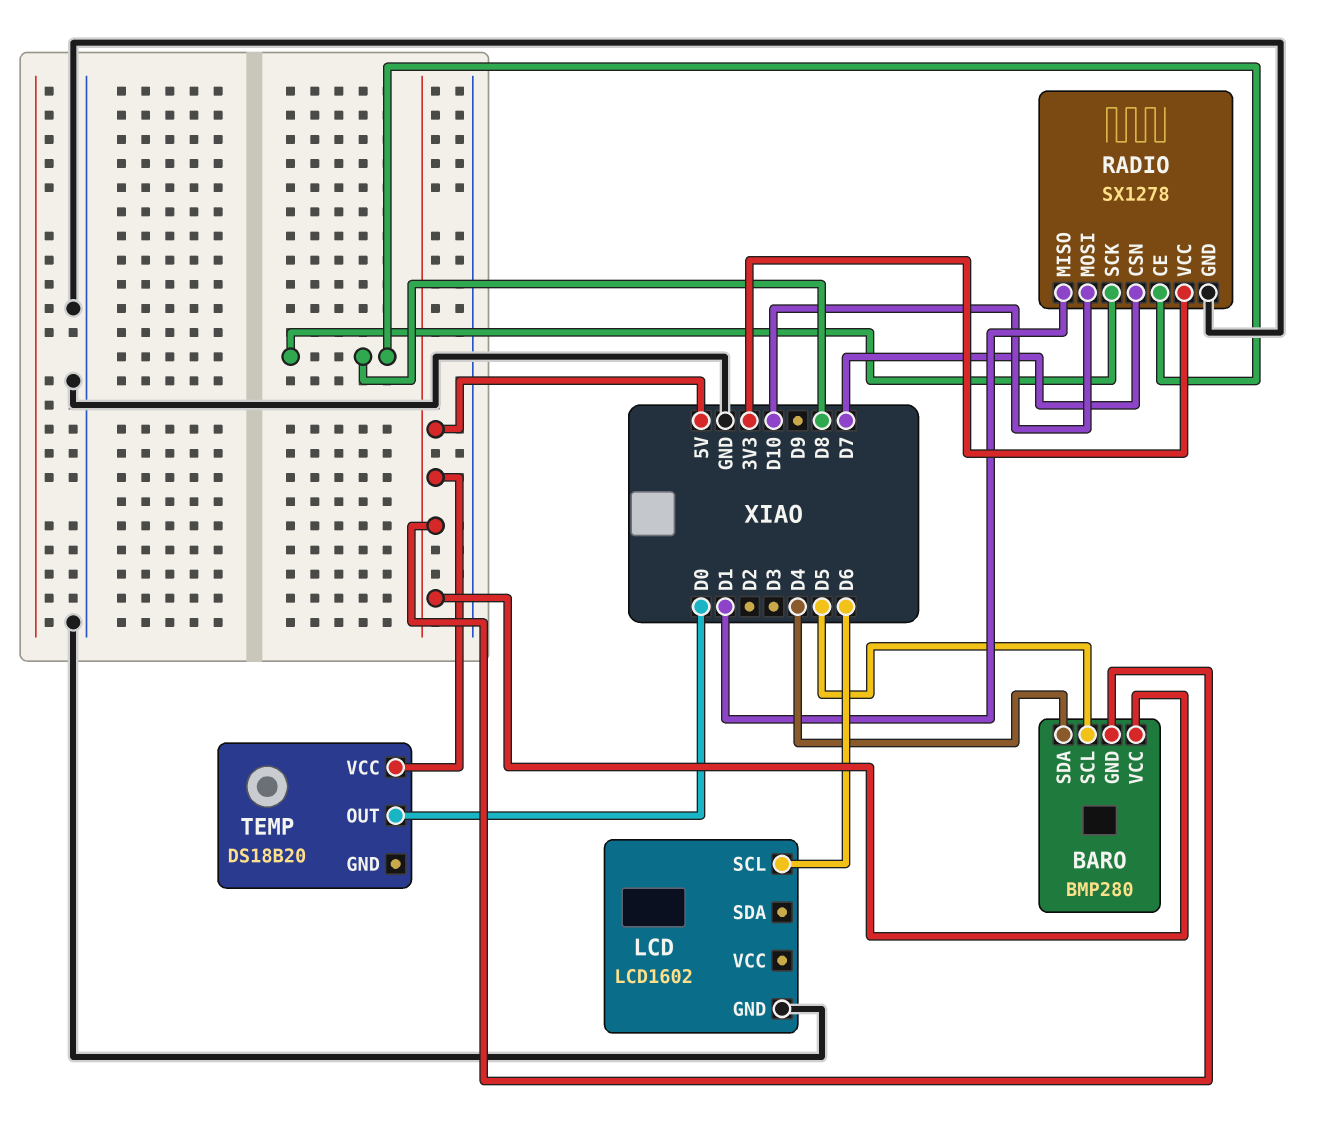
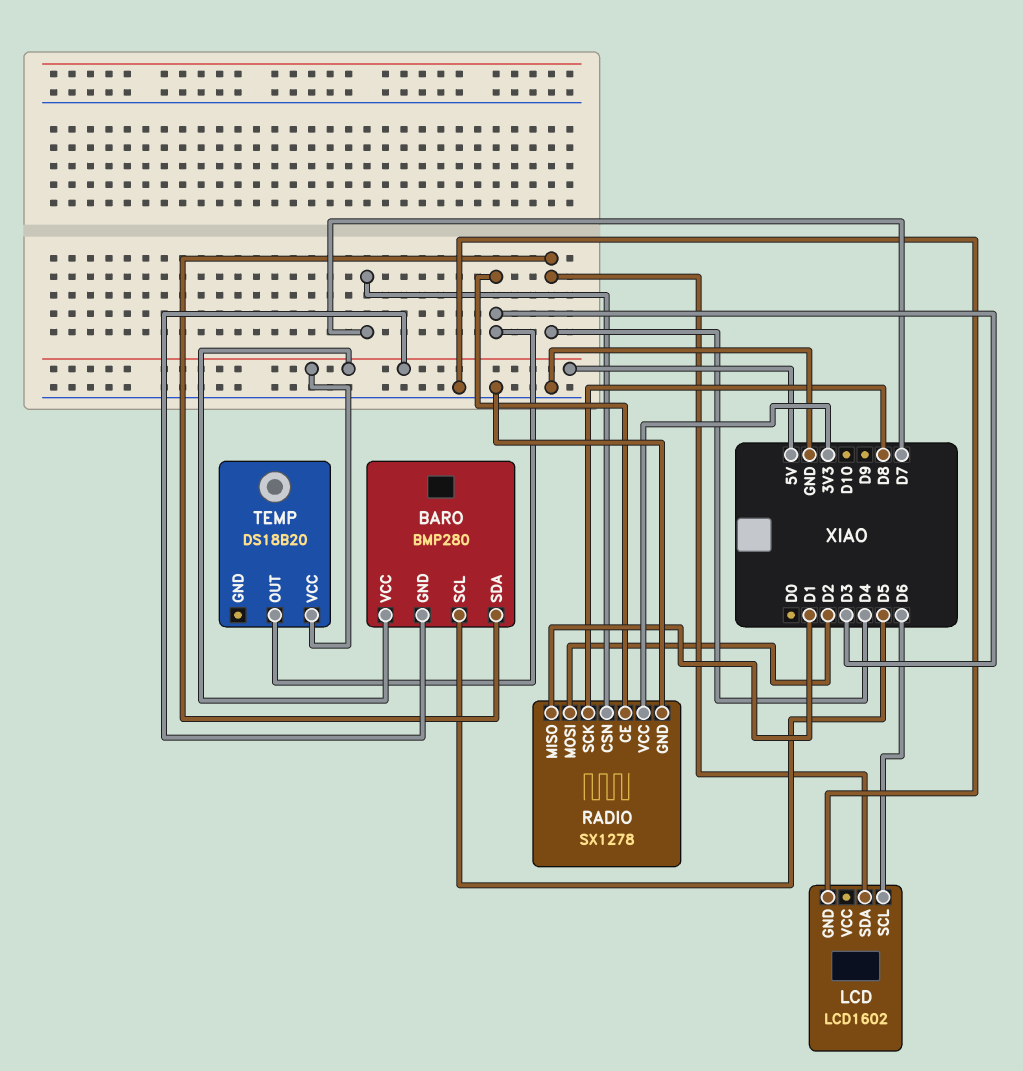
LCD pin SDA: none -> D4
RADIO pin CE: D8 -> D3
RADIO pin MOSI: D10 -> D2
TEMP pin OUT: D0 -> D3

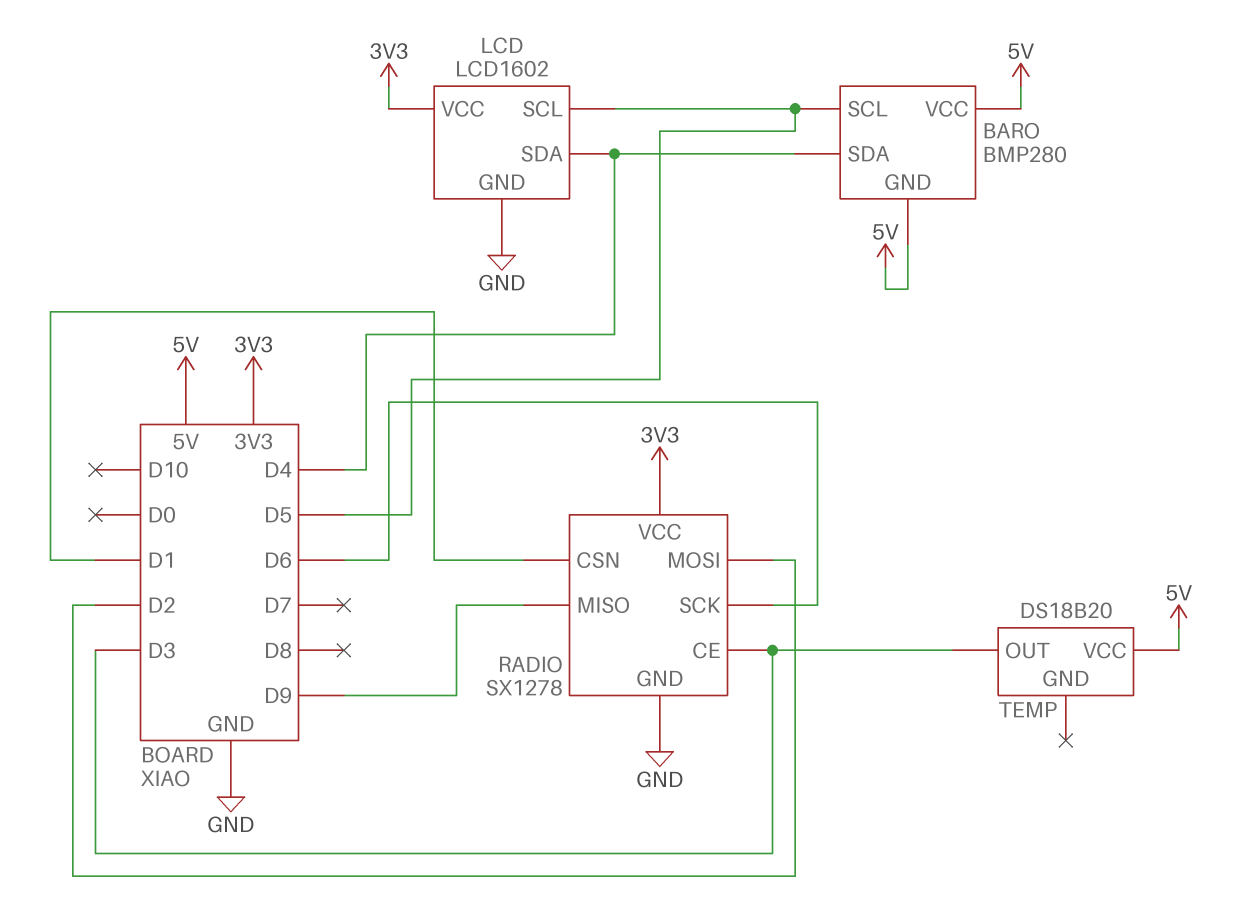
LCD pin SCL: D6 -> D5
LCD pin VCC: none -> 3V3
RADIO pin CSN: D7 -> D1
RADIO pin MISO: D1 -> D9
RADIO pin SCK: D8 -> D6

